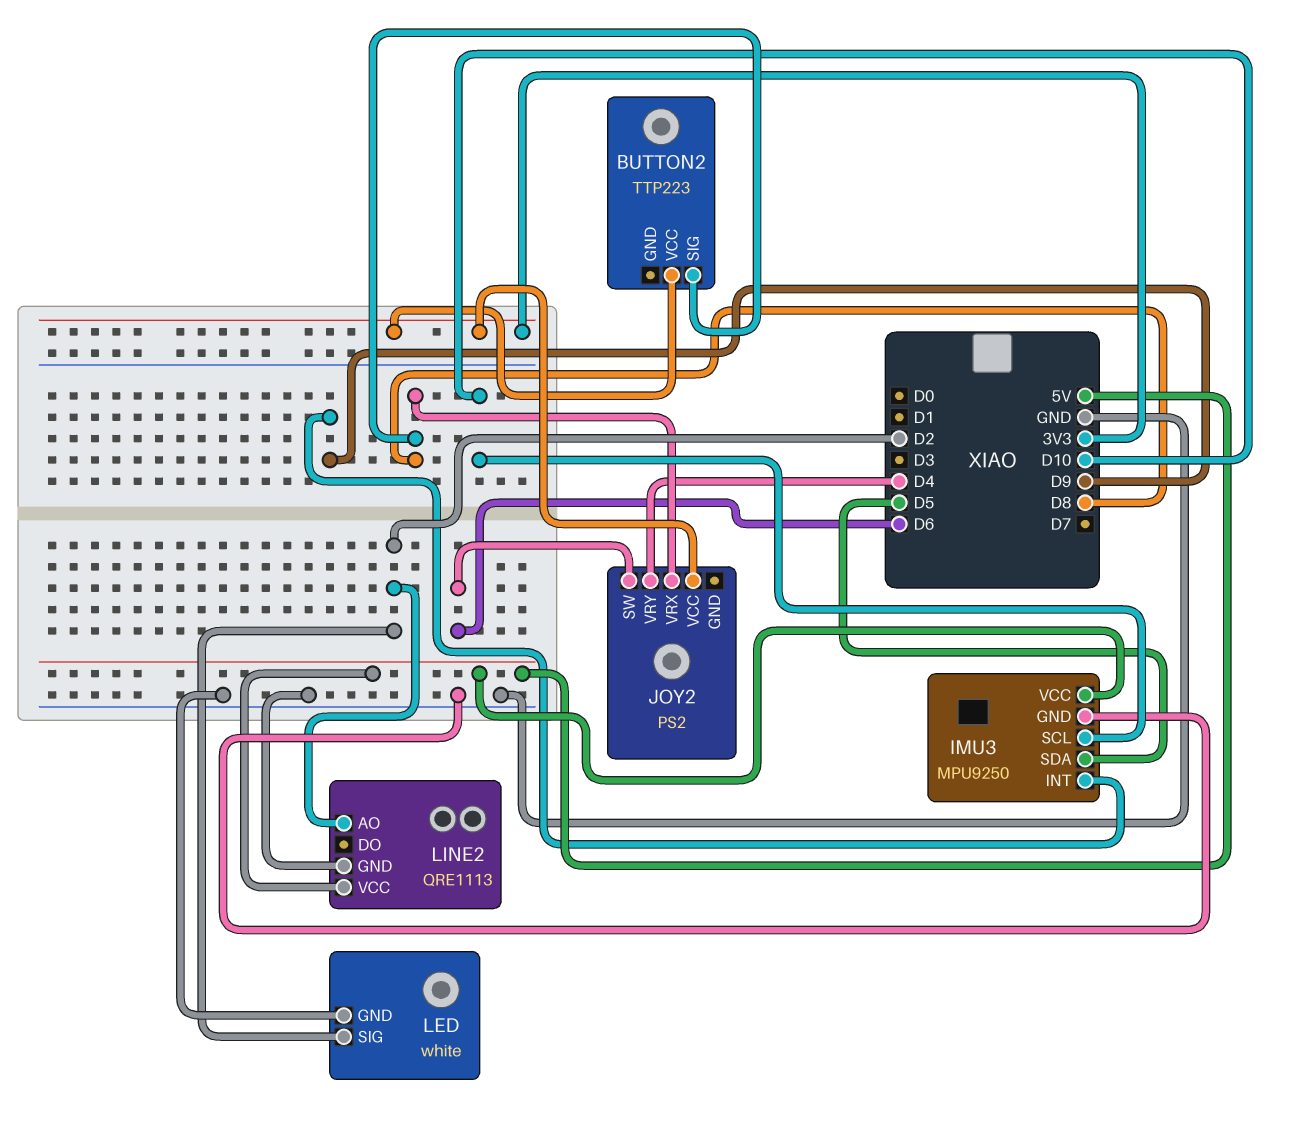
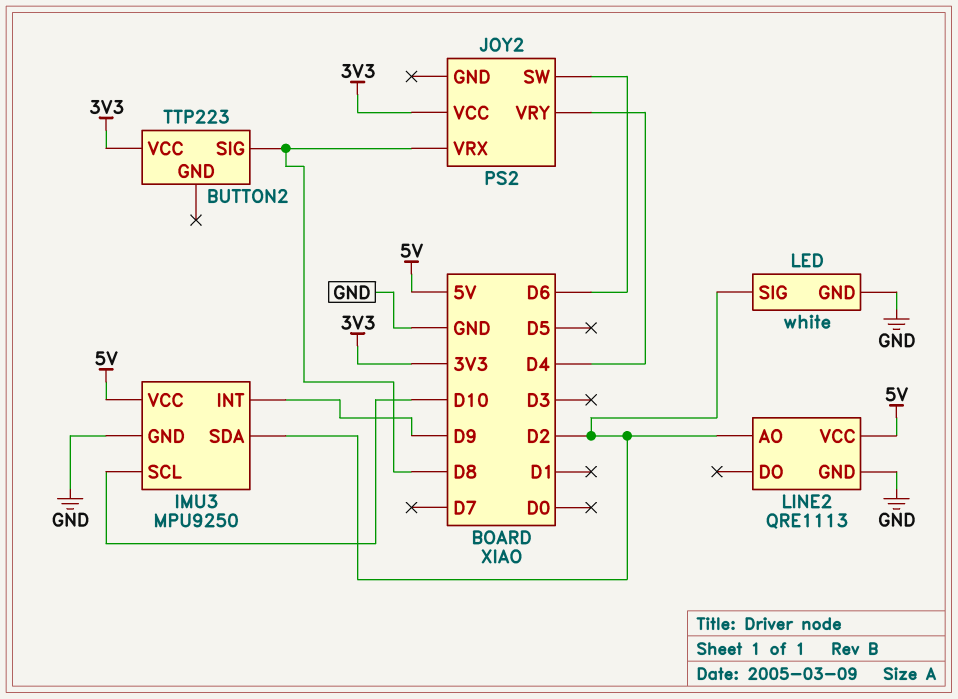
IMU3 pin SDA: D5 -> D2

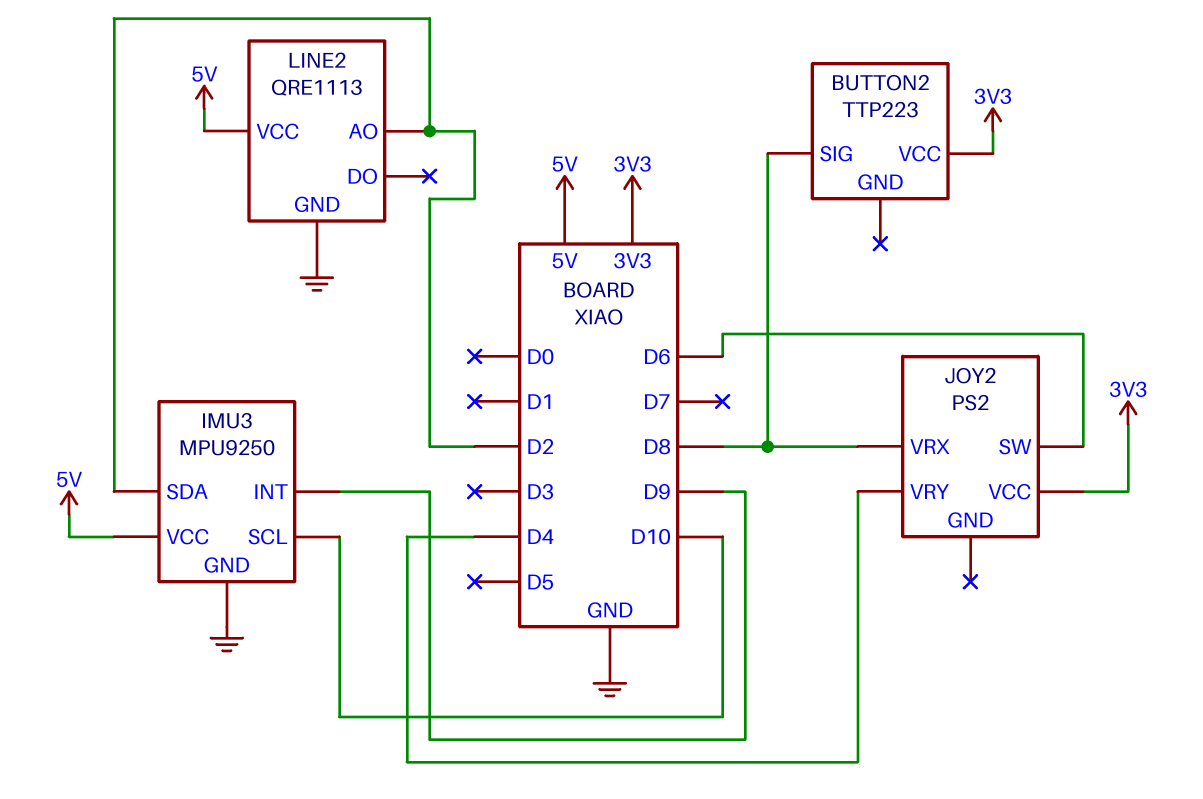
LED: white -> none
LED pin GND: GND -> none
LED pin SIG: D2 -> none

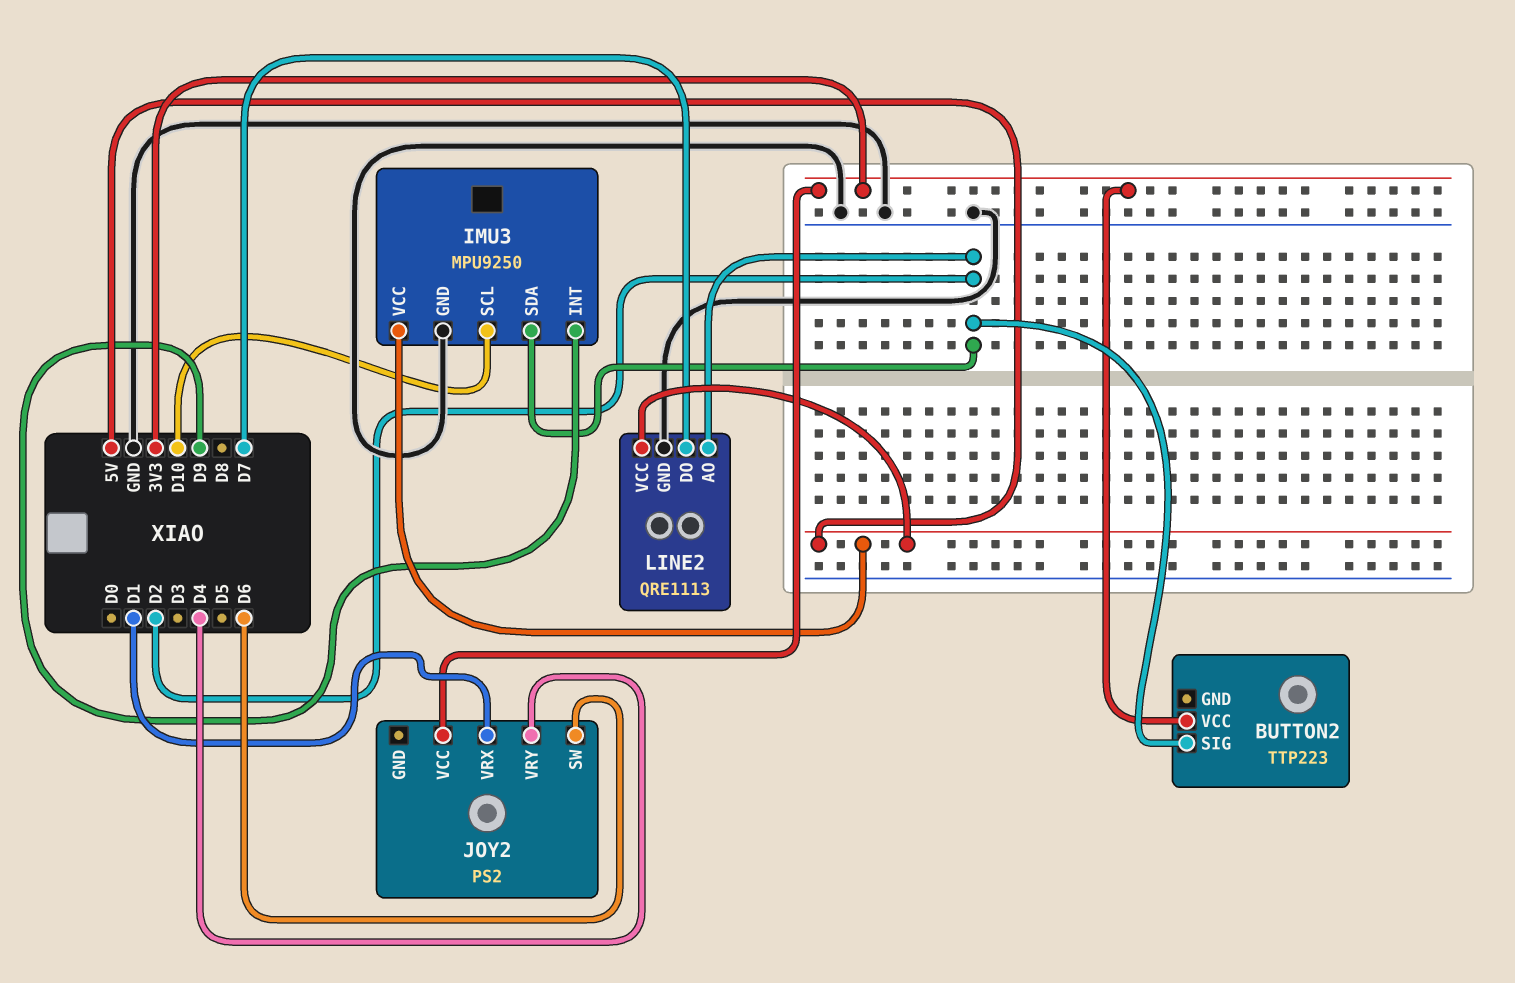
BUTTON2 pin SIG: D8 -> D2
JOY2 pin VRX: D8 -> D1
LINE2 pin DO: none -> D7

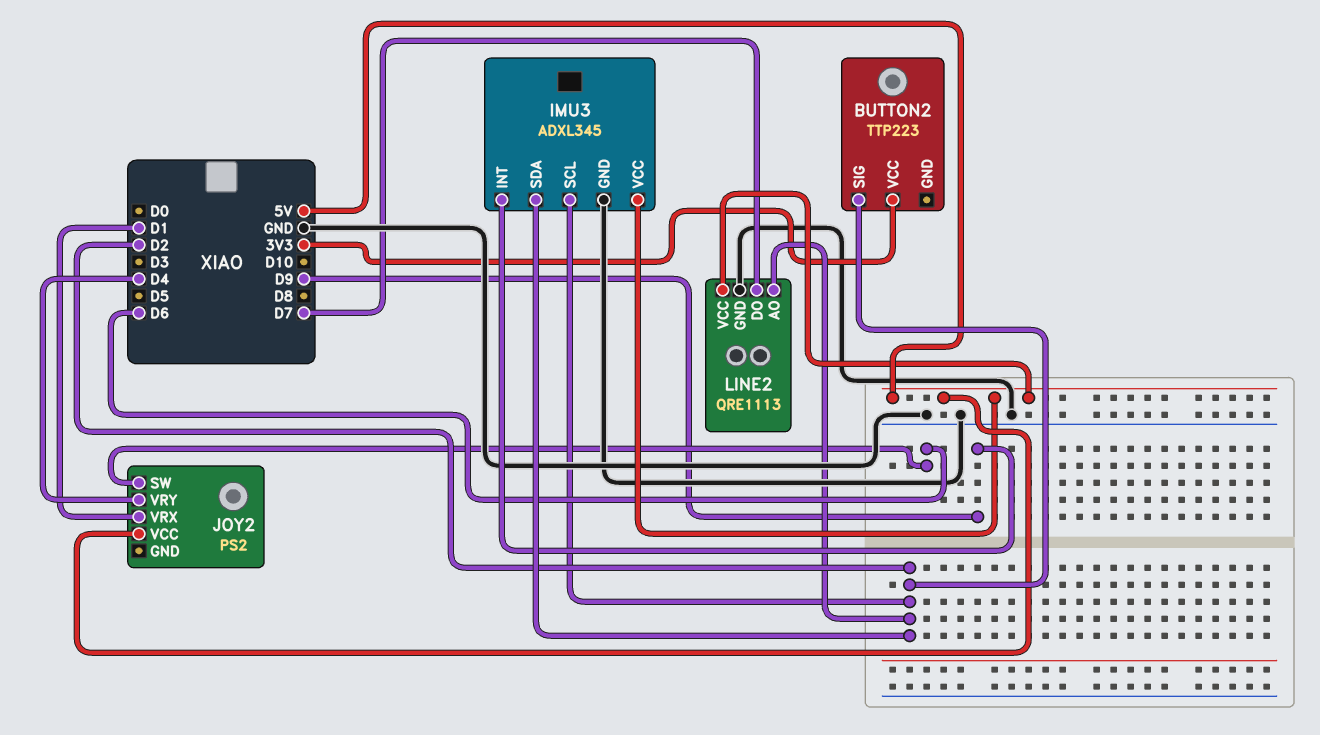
IMU3: MPU9250 -> ADXL345
IMU3 pin SCL: D10 -> D2
JOY2 pin VCC: 3V3 -> 5V

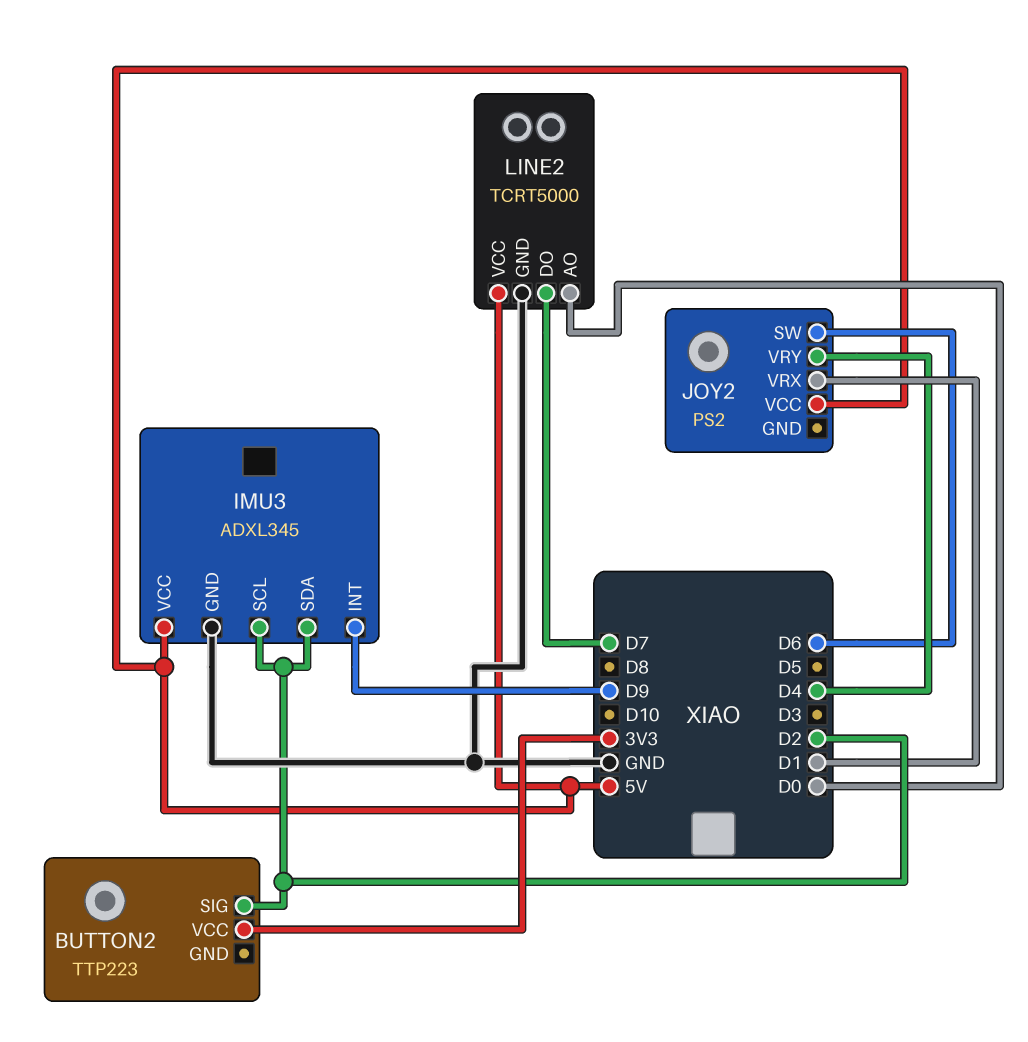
LINE2: QRE1113 -> TCRT5000
LINE2 pin AO: D2 -> D0

